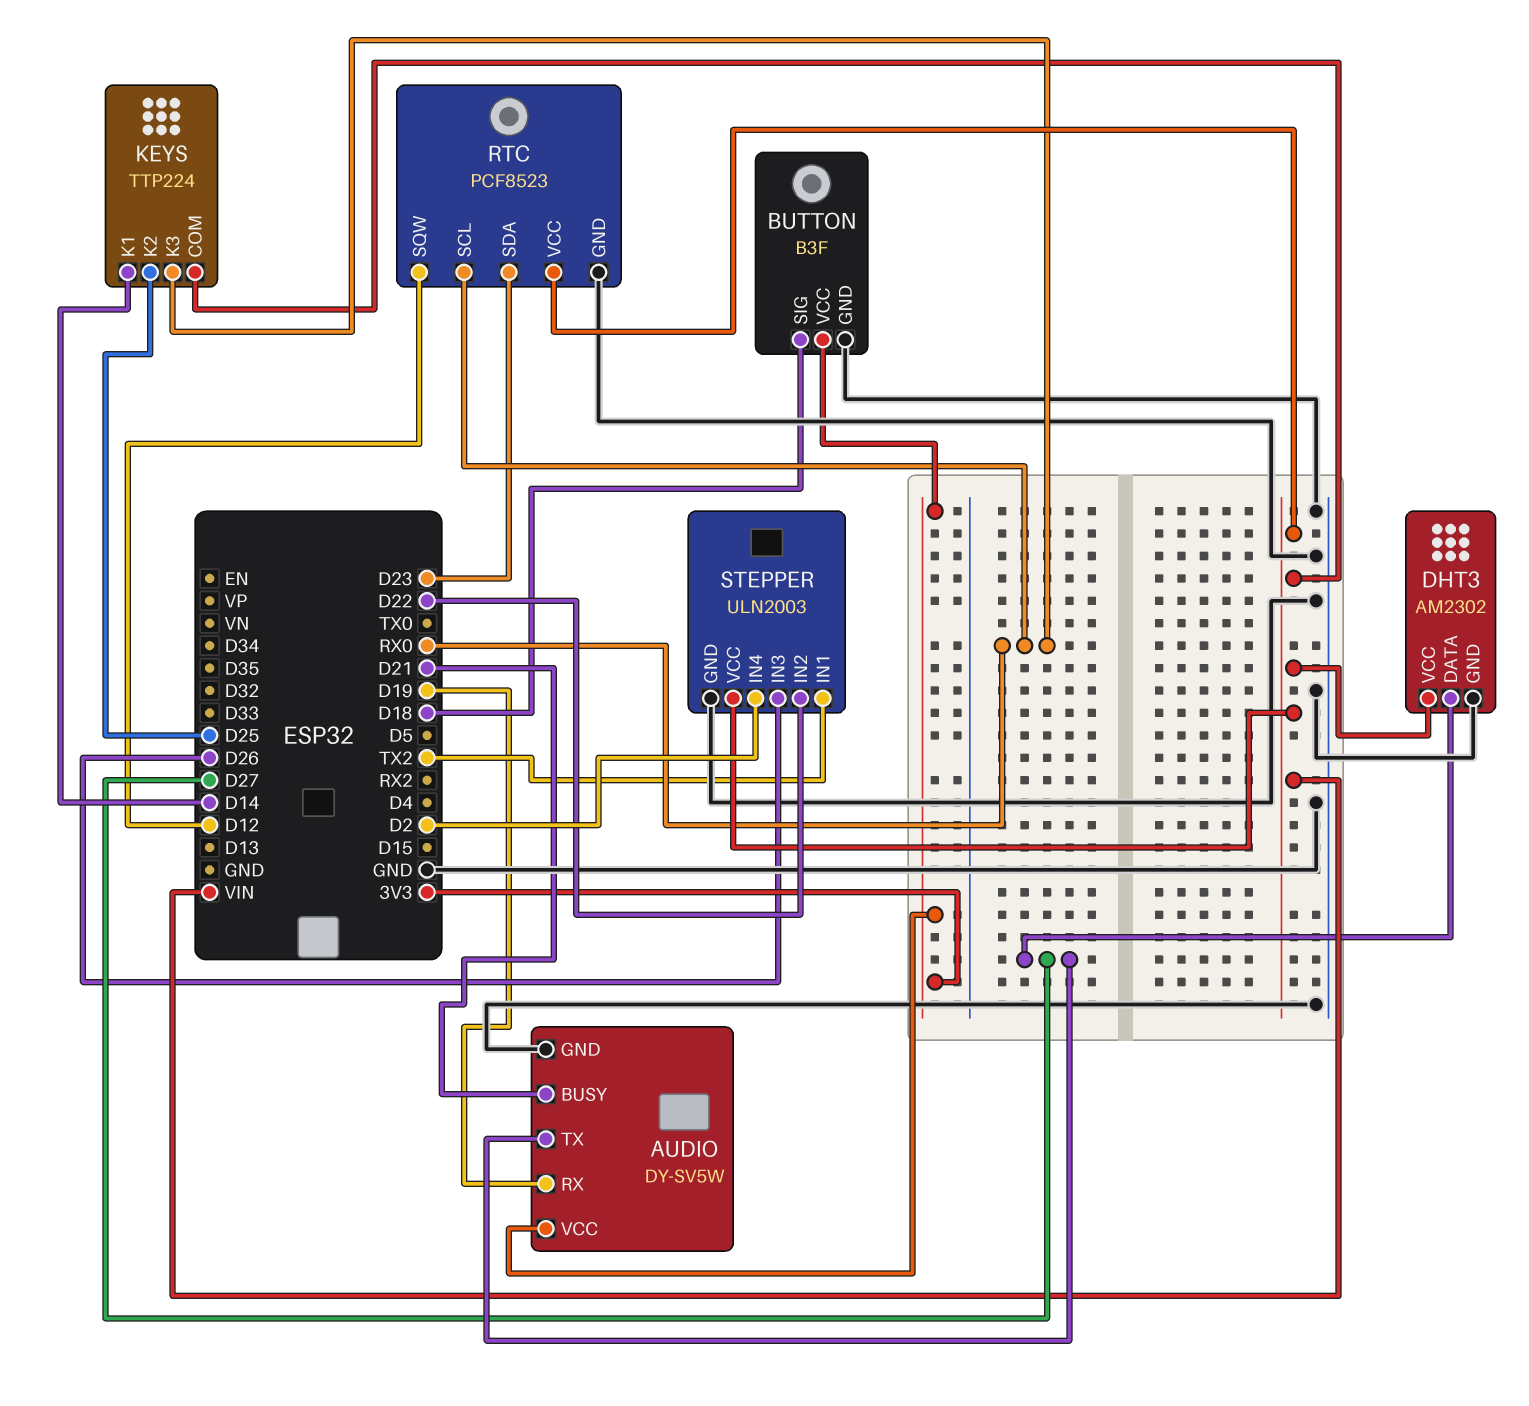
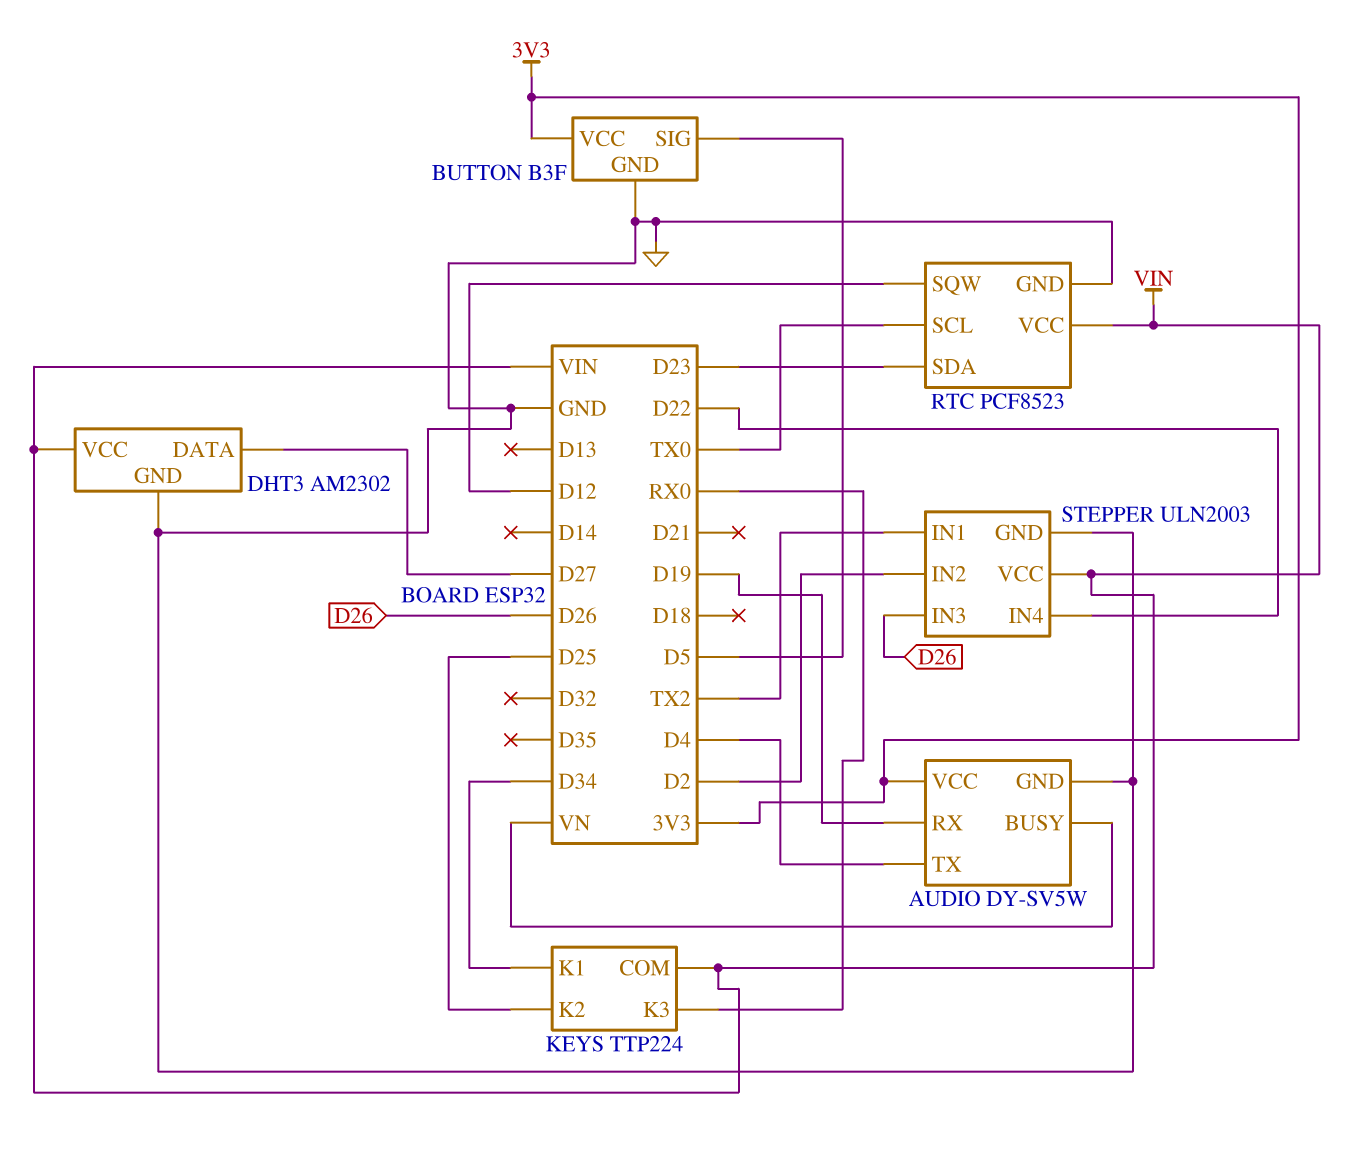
AUDIO pin BUSY: D21 -> VN
AUDIO pin TX: D27 -> D4
BUTTON pin SIG: D18 -> D5
KEYS pin K1: D14 -> D34
RTC pin SCL: RX0 -> TX0
STEPPER pin IN2: D22 -> D2
STEPPER pin IN4: D2 -> D22

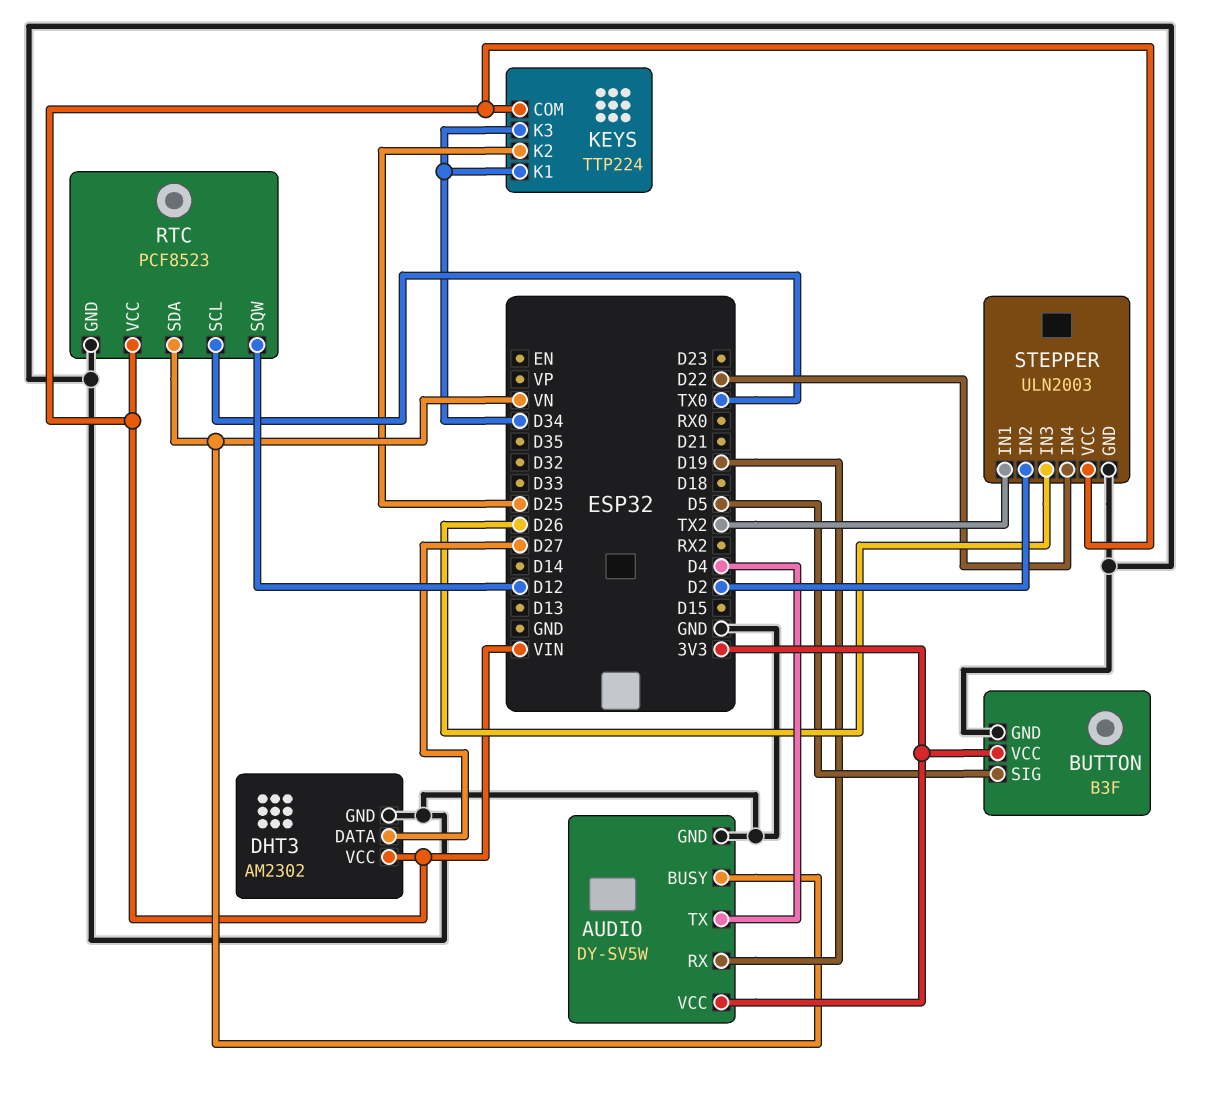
KEYS pin K3: RX0 -> D34
RTC pin SDA: D23 -> VN

